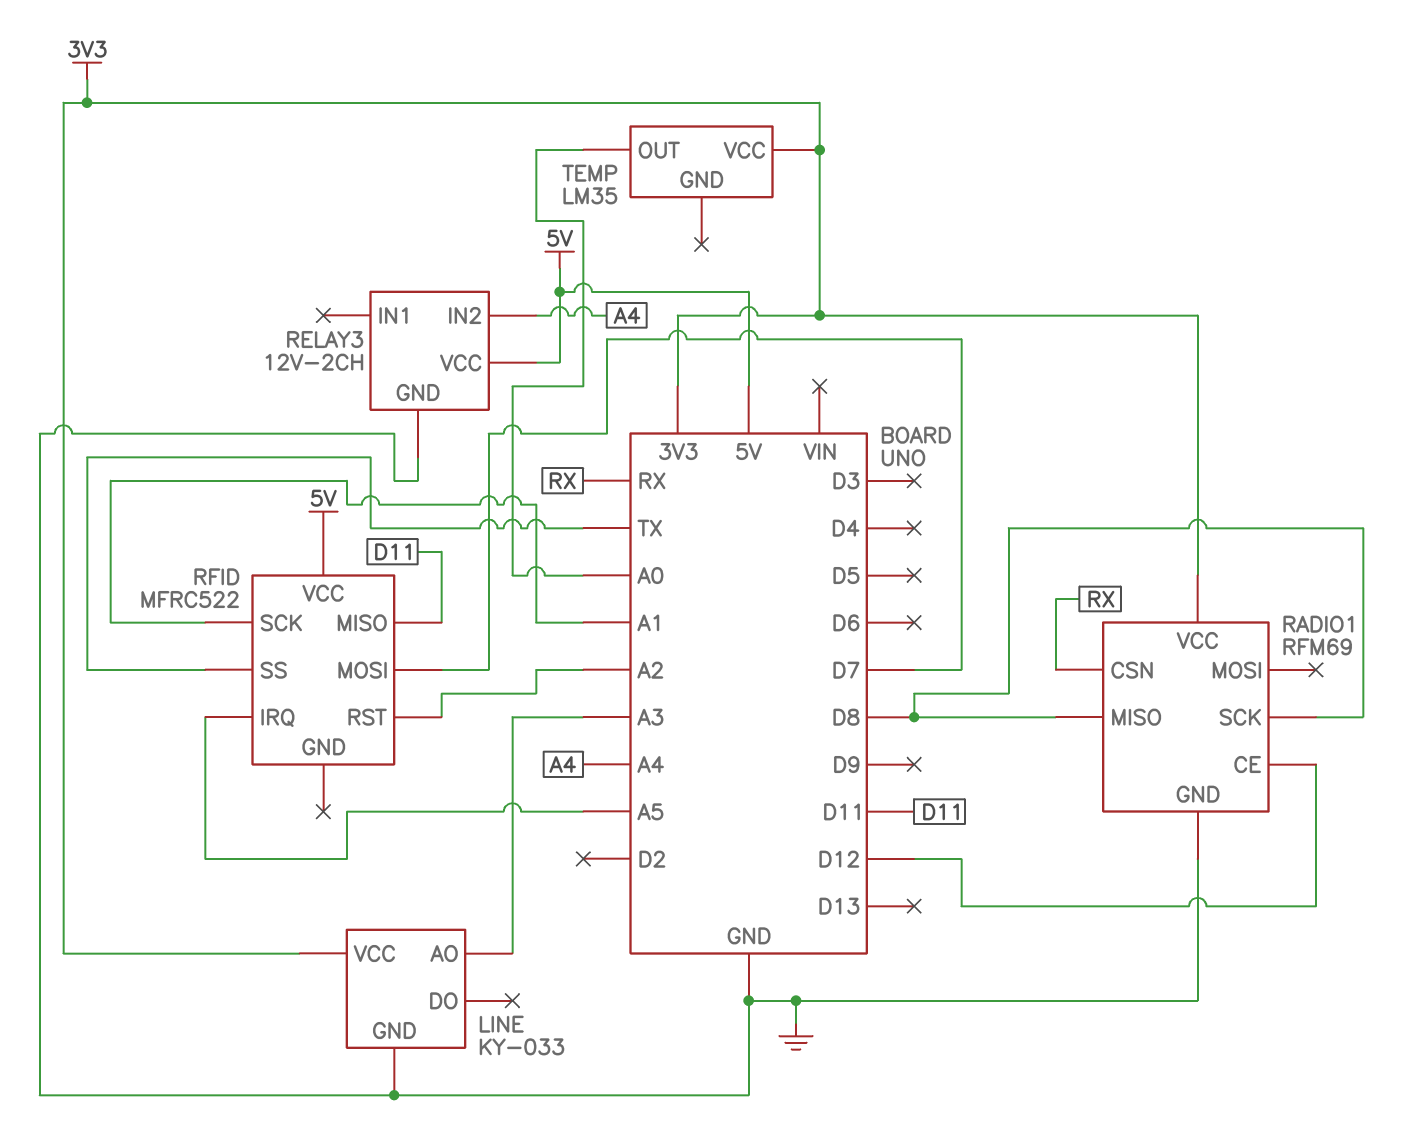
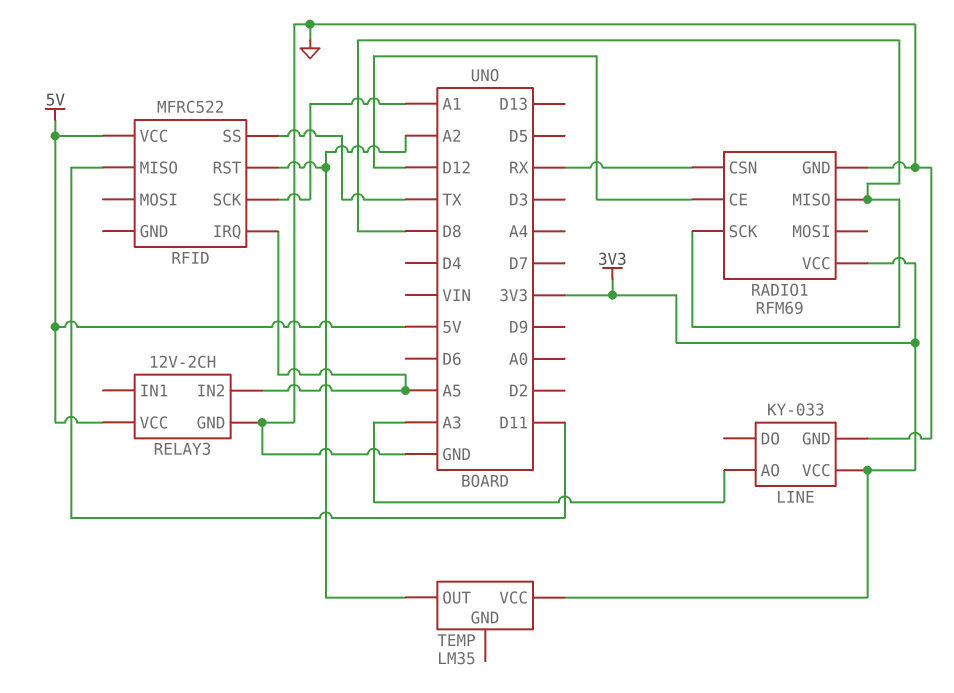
RELAY3 pin IN2: A4 -> A5
RFID pin MOSI: D7 -> none
TEMP pin OUT: A0 -> A2

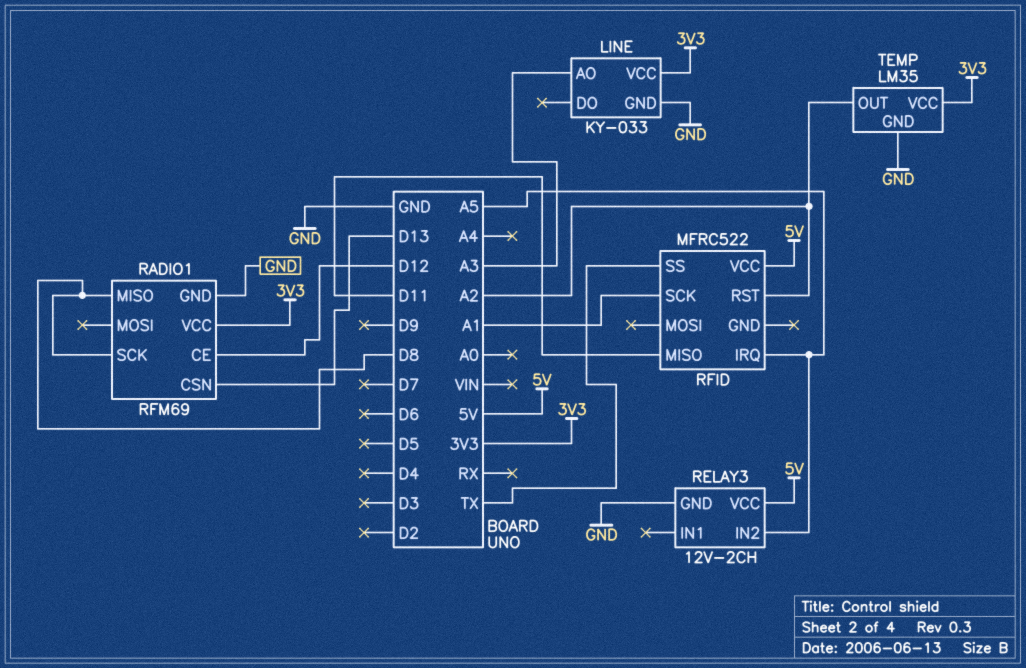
RADIO1 pin CSN: RX -> D13
TEMP pin GND: none -> GND

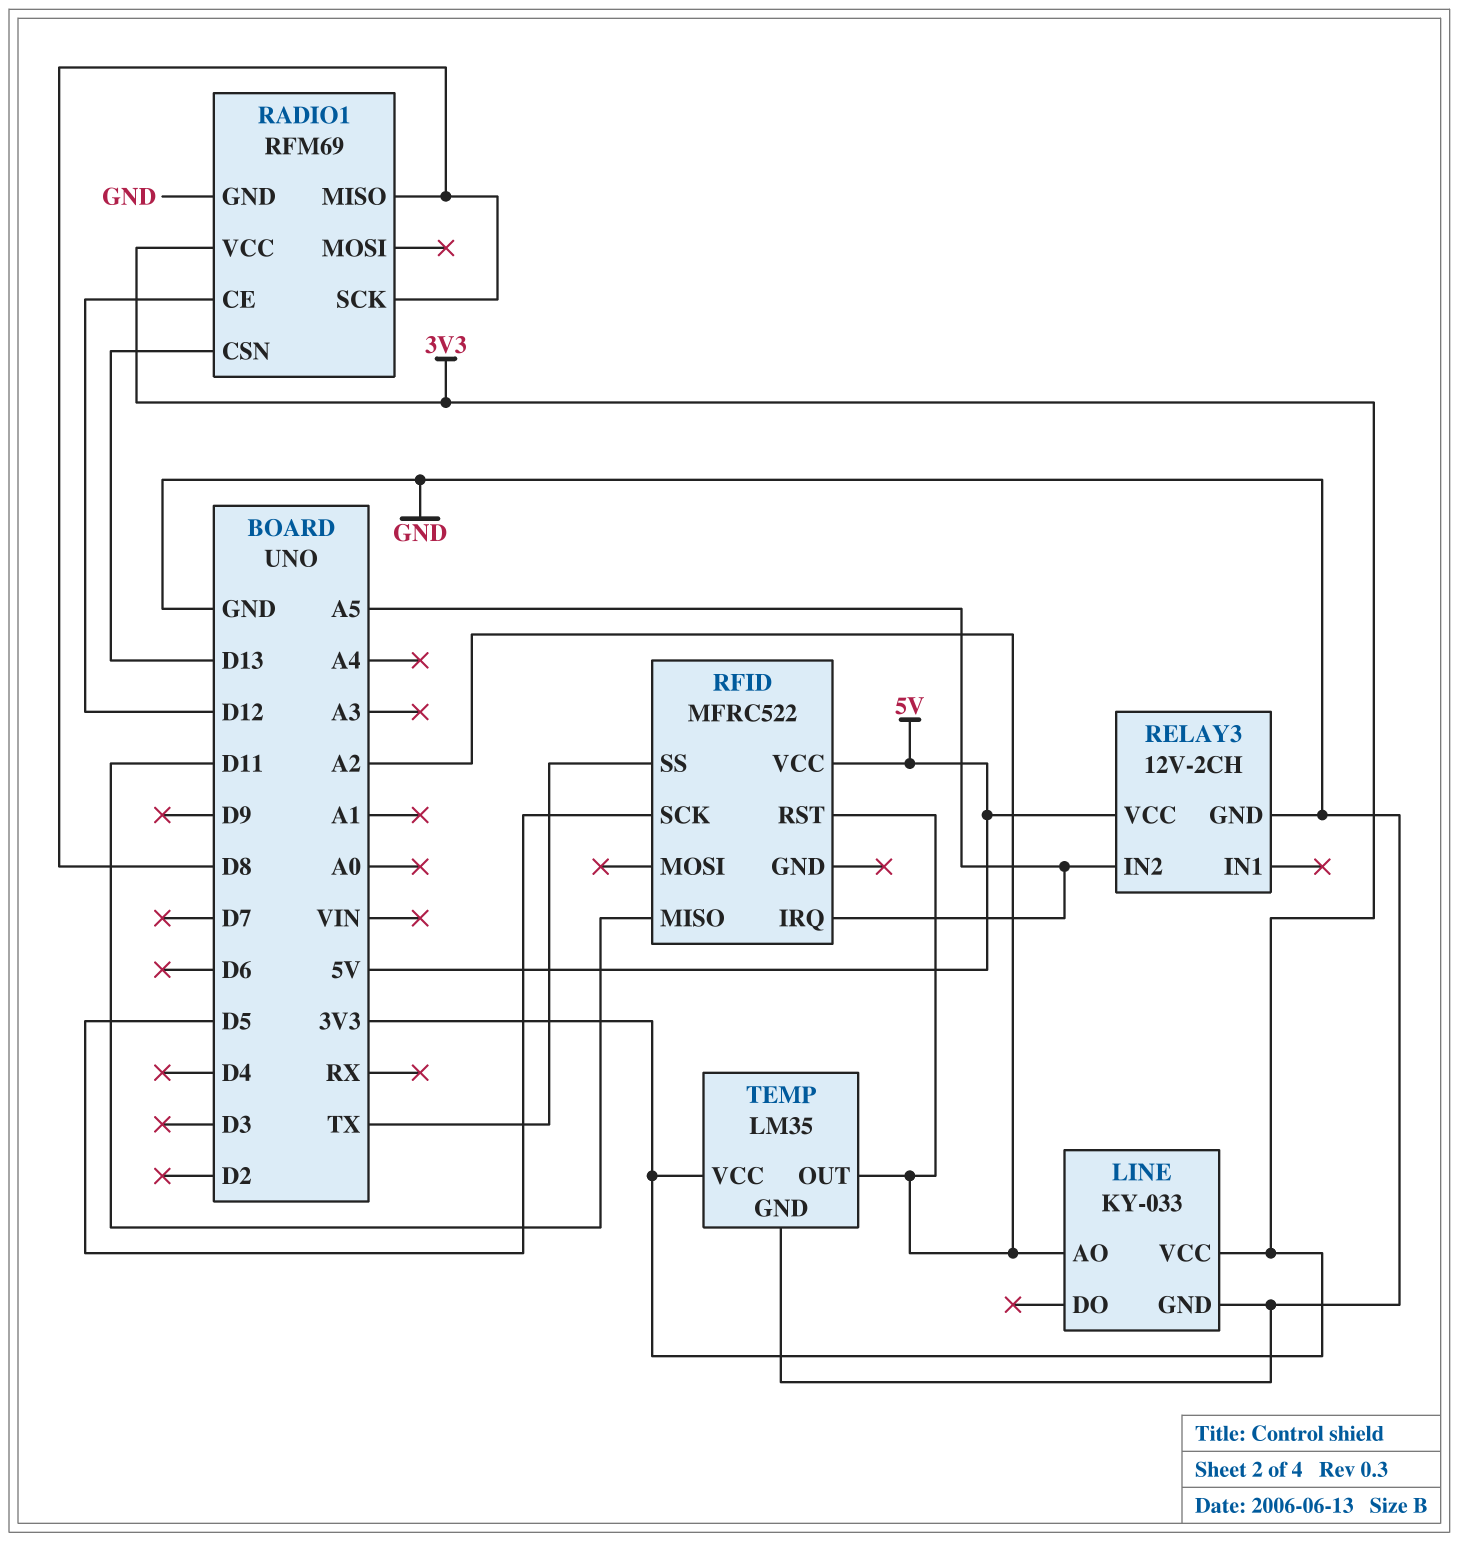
LINE pin AO: A3 -> A2
RFID pin SCK: A1 -> D5

